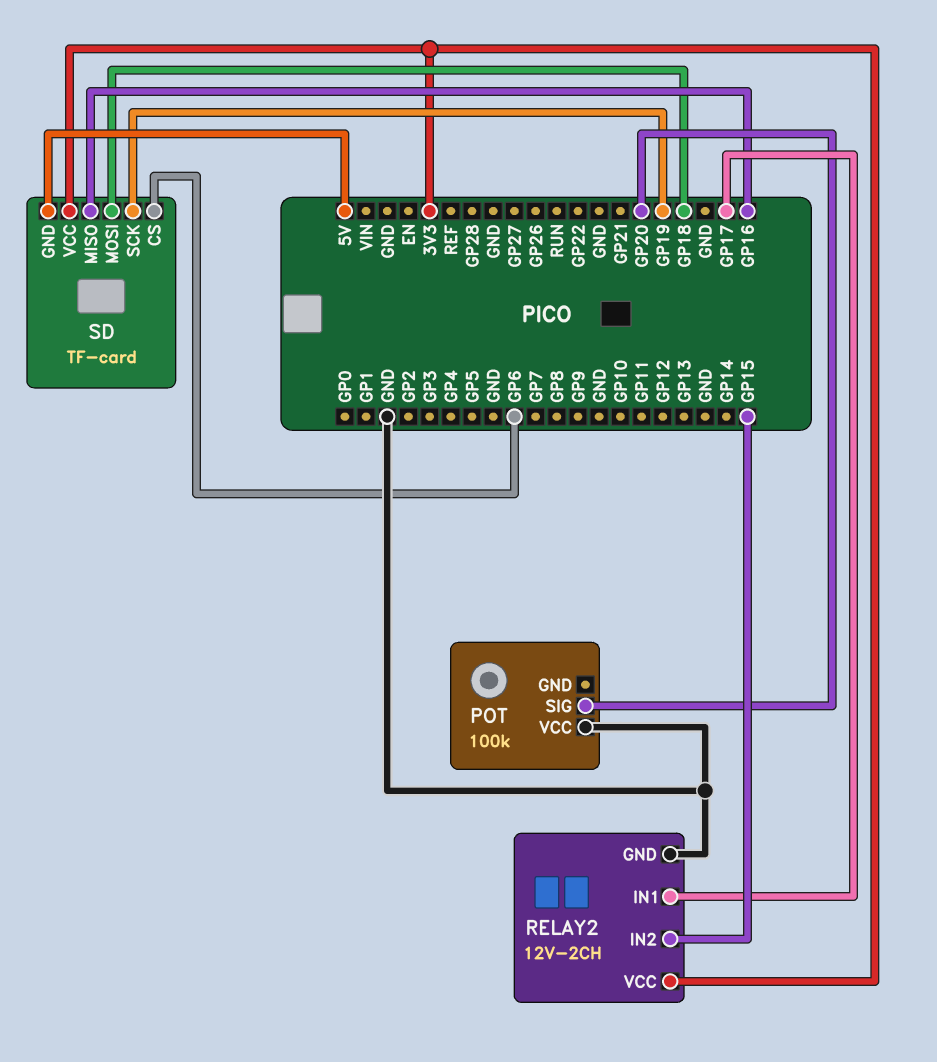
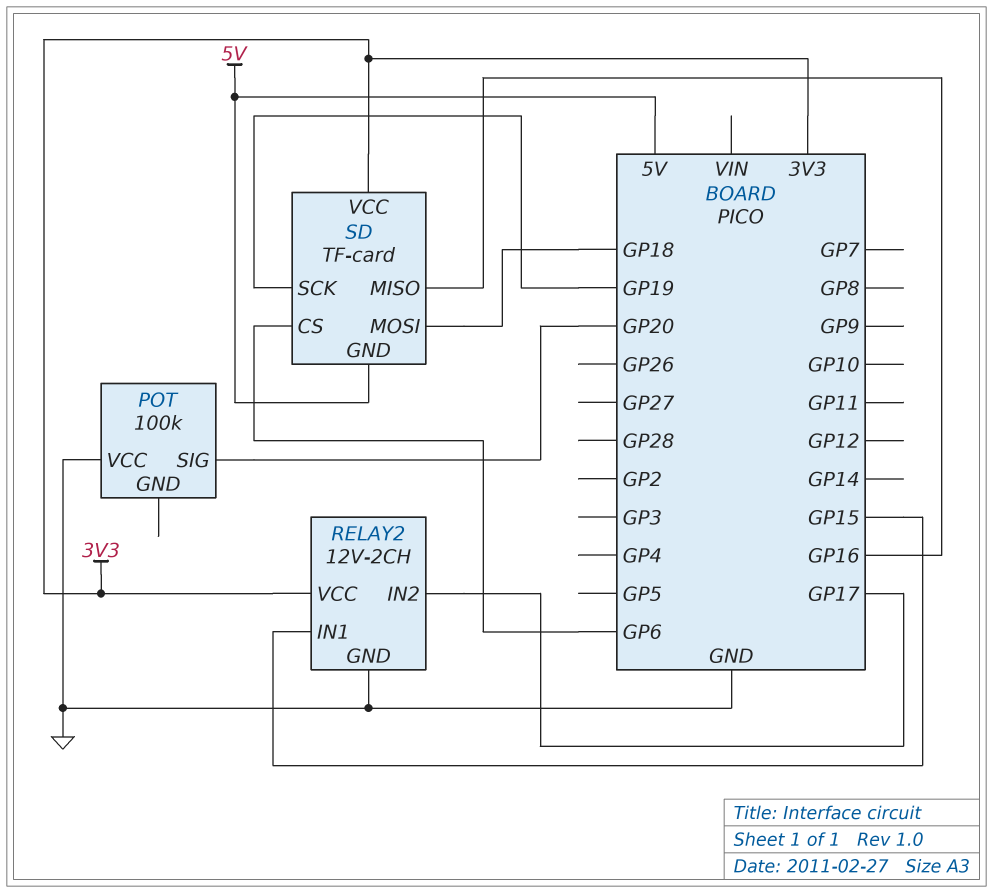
RELAY2 pin IN1: GP17 -> GP15
RELAY2 pin IN2: GP15 -> GP17

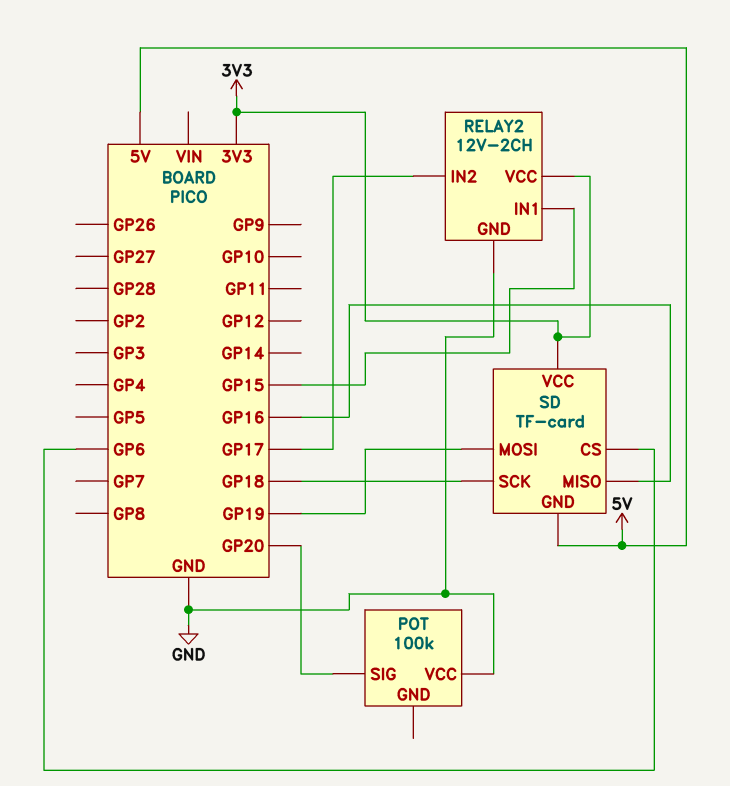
SD pin MOSI: GP18 -> GP19
SD pin SCK: GP19 -> GP18

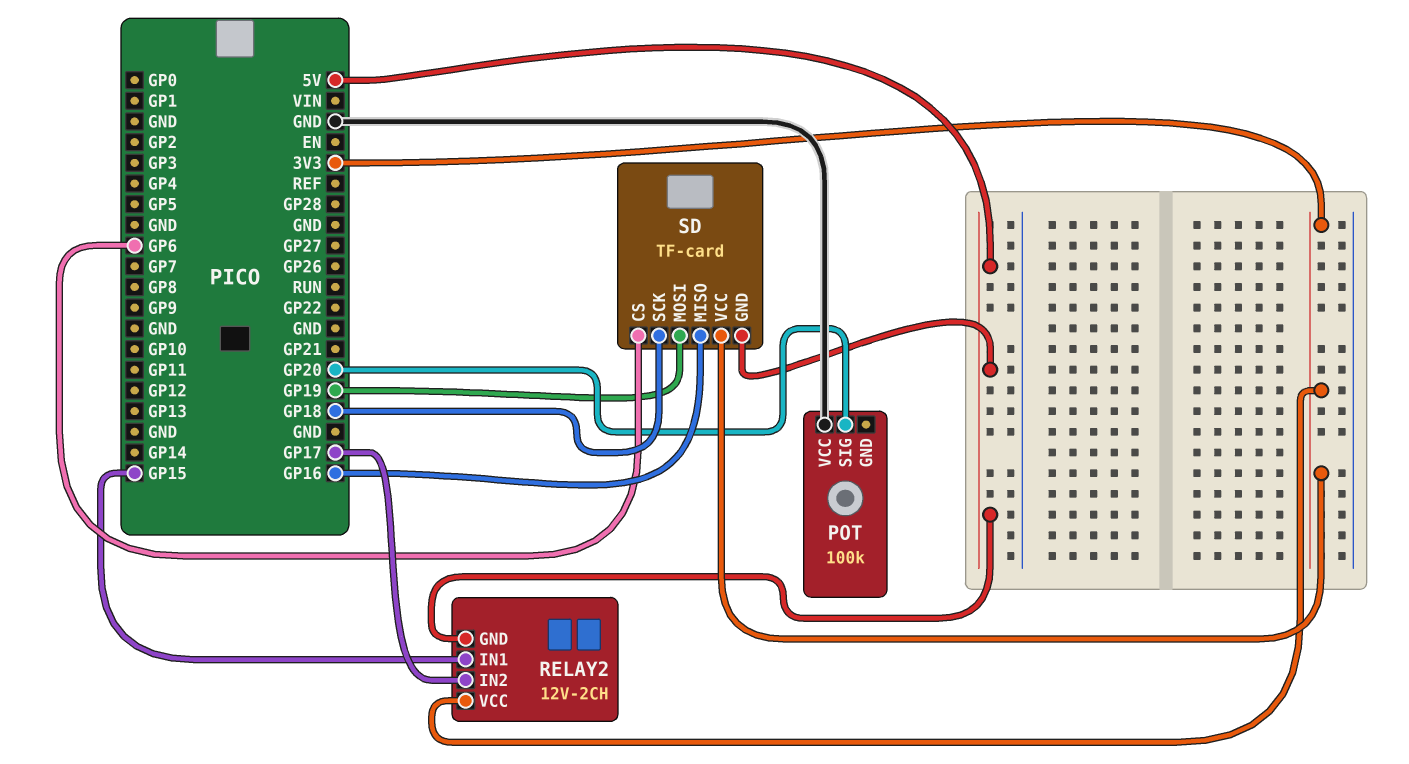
RELAY2 pin GND: GND -> 5V

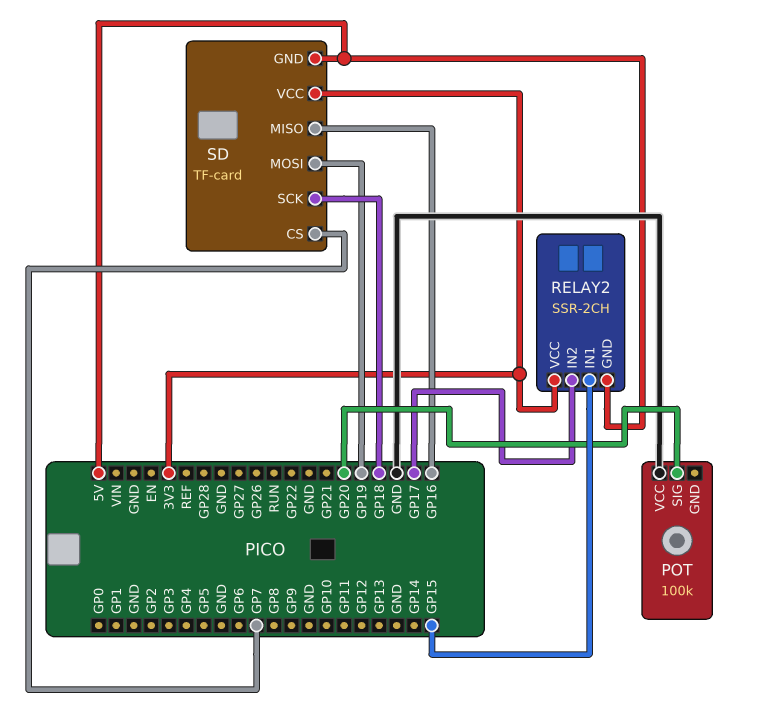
RELAY2: 12V-2CH -> SSR-2CH
SD pin CS: GP6 -> GP7

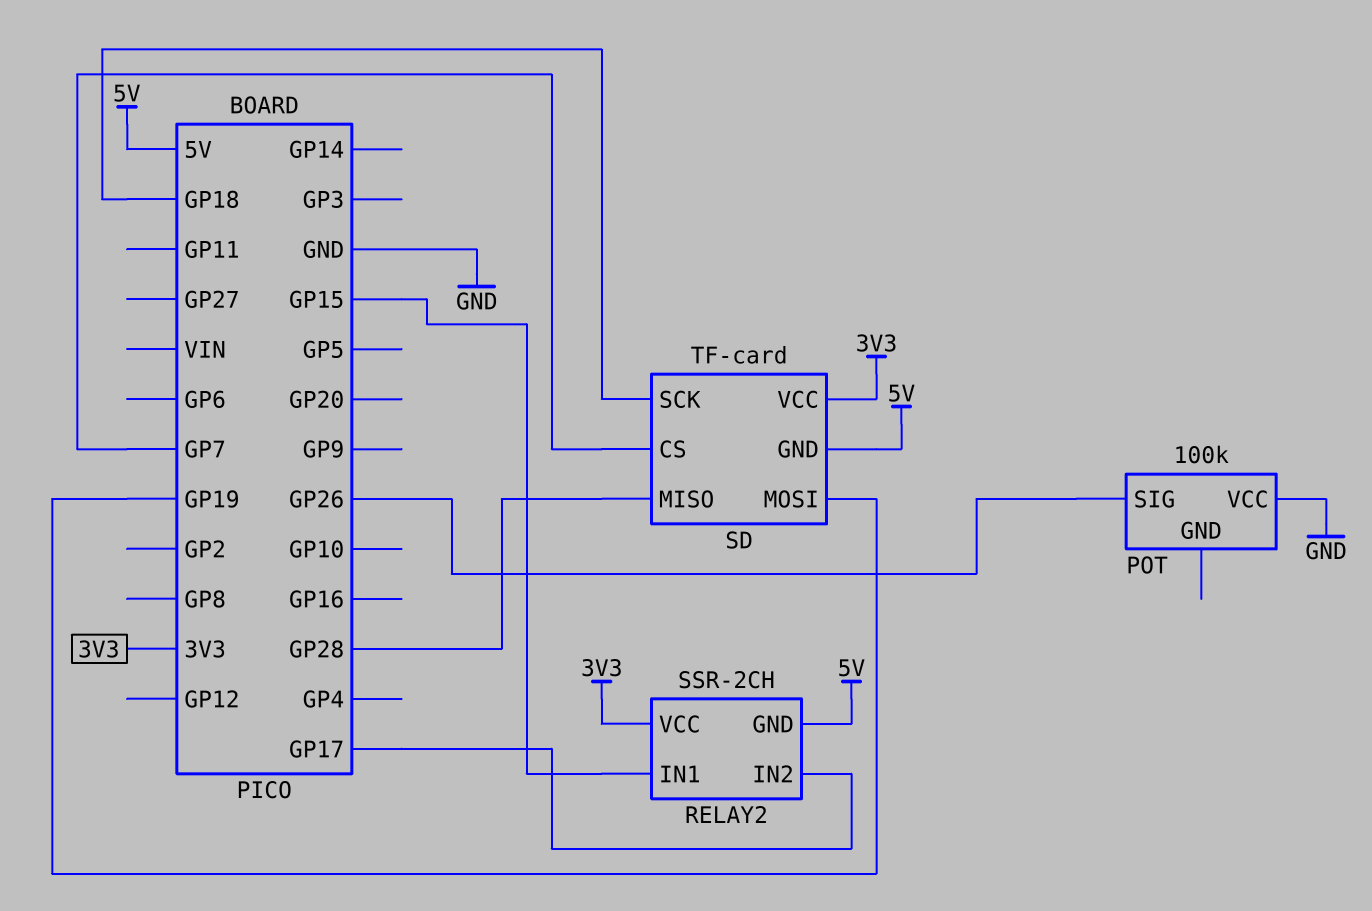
POT pin SIG: GP20 -> GP26
SD pin MISO: GP16 -> GP28

